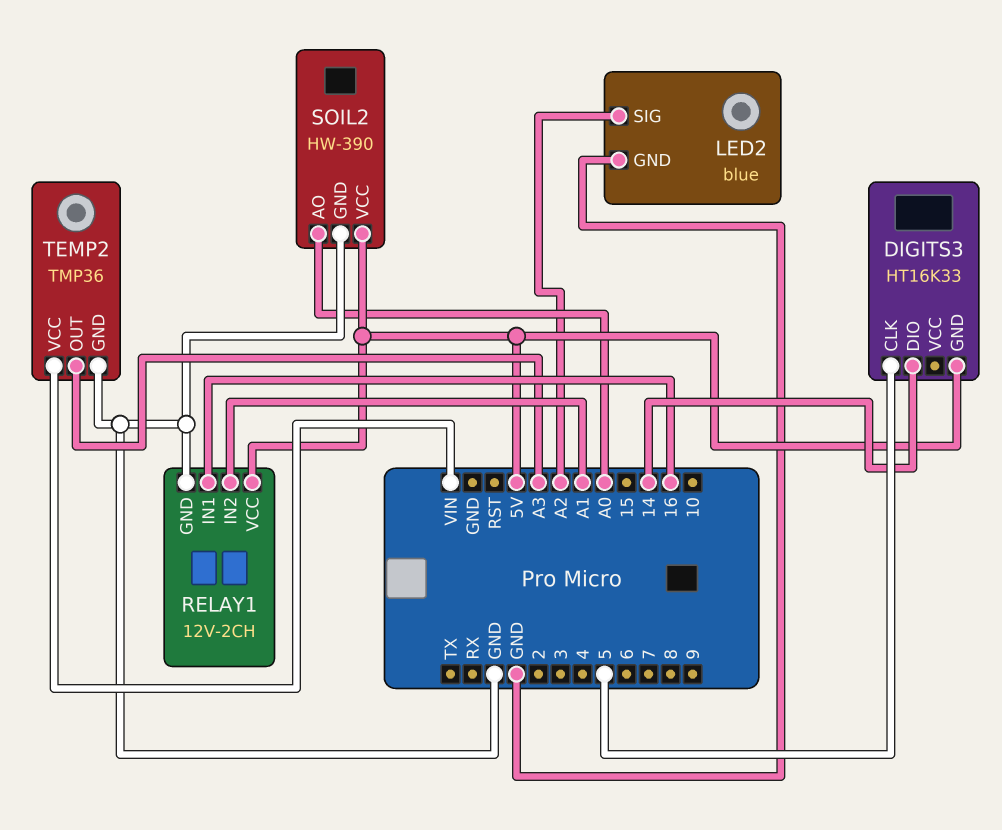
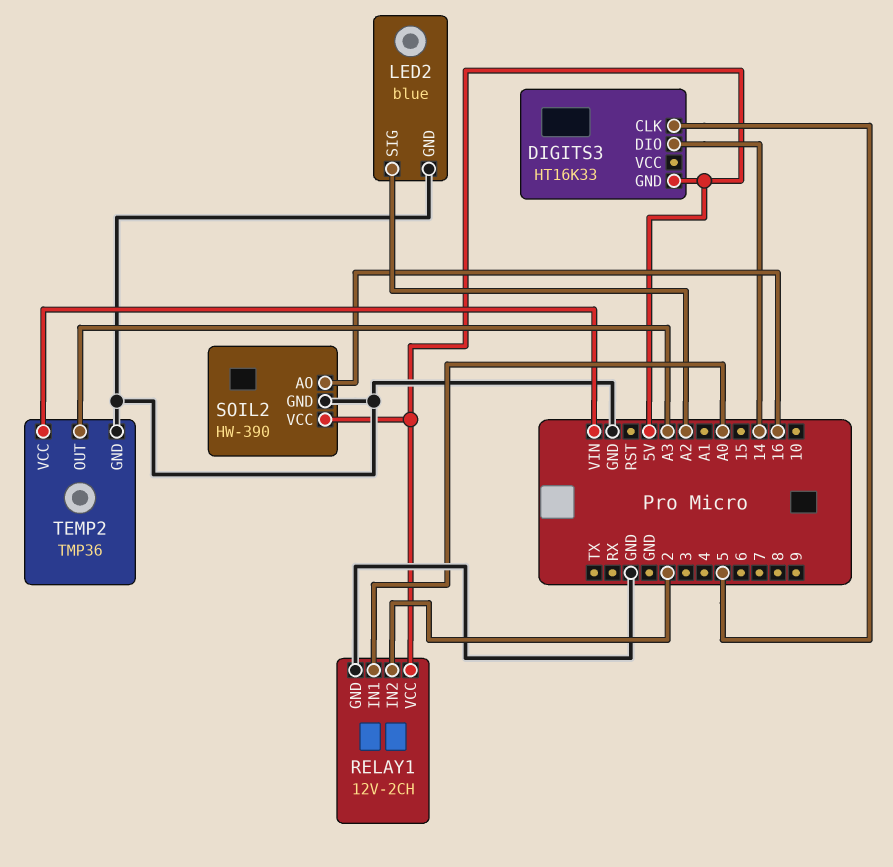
RELAY1 pin IN1: 16 -> A0
RELAY1 pin IN2: A1 -> 2
SOIL2 pin AO: A0 -> 16

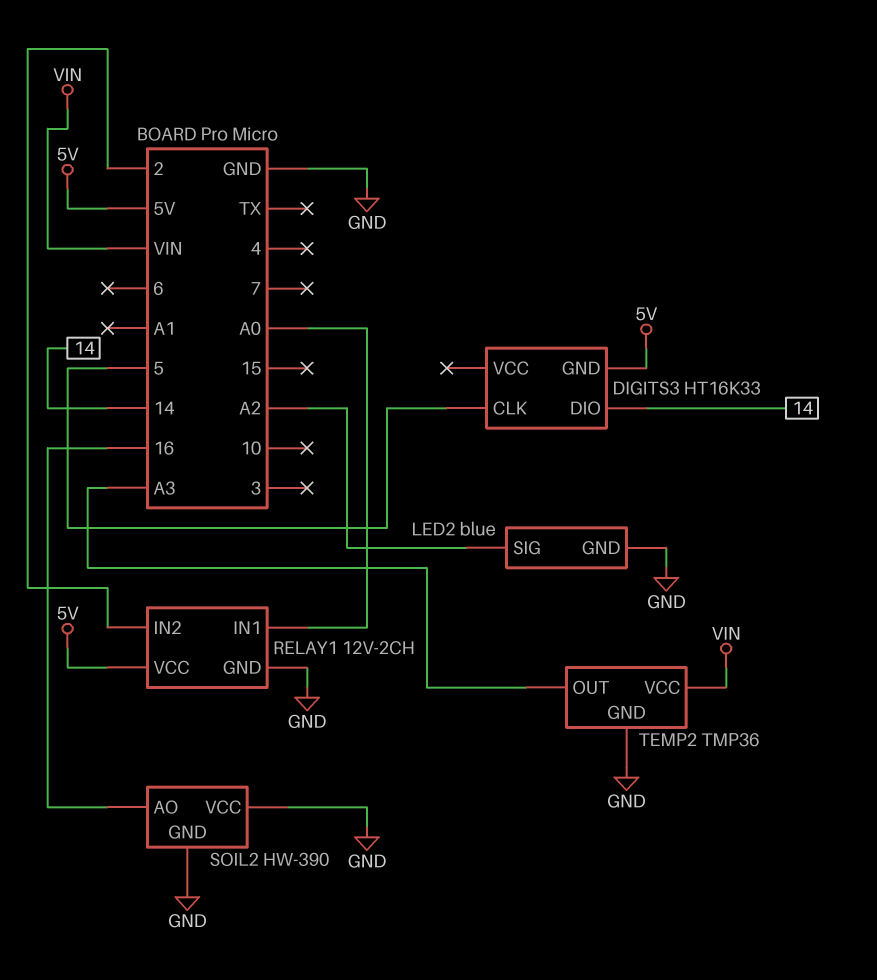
SOIL2 pin VCC: 5V -> GND

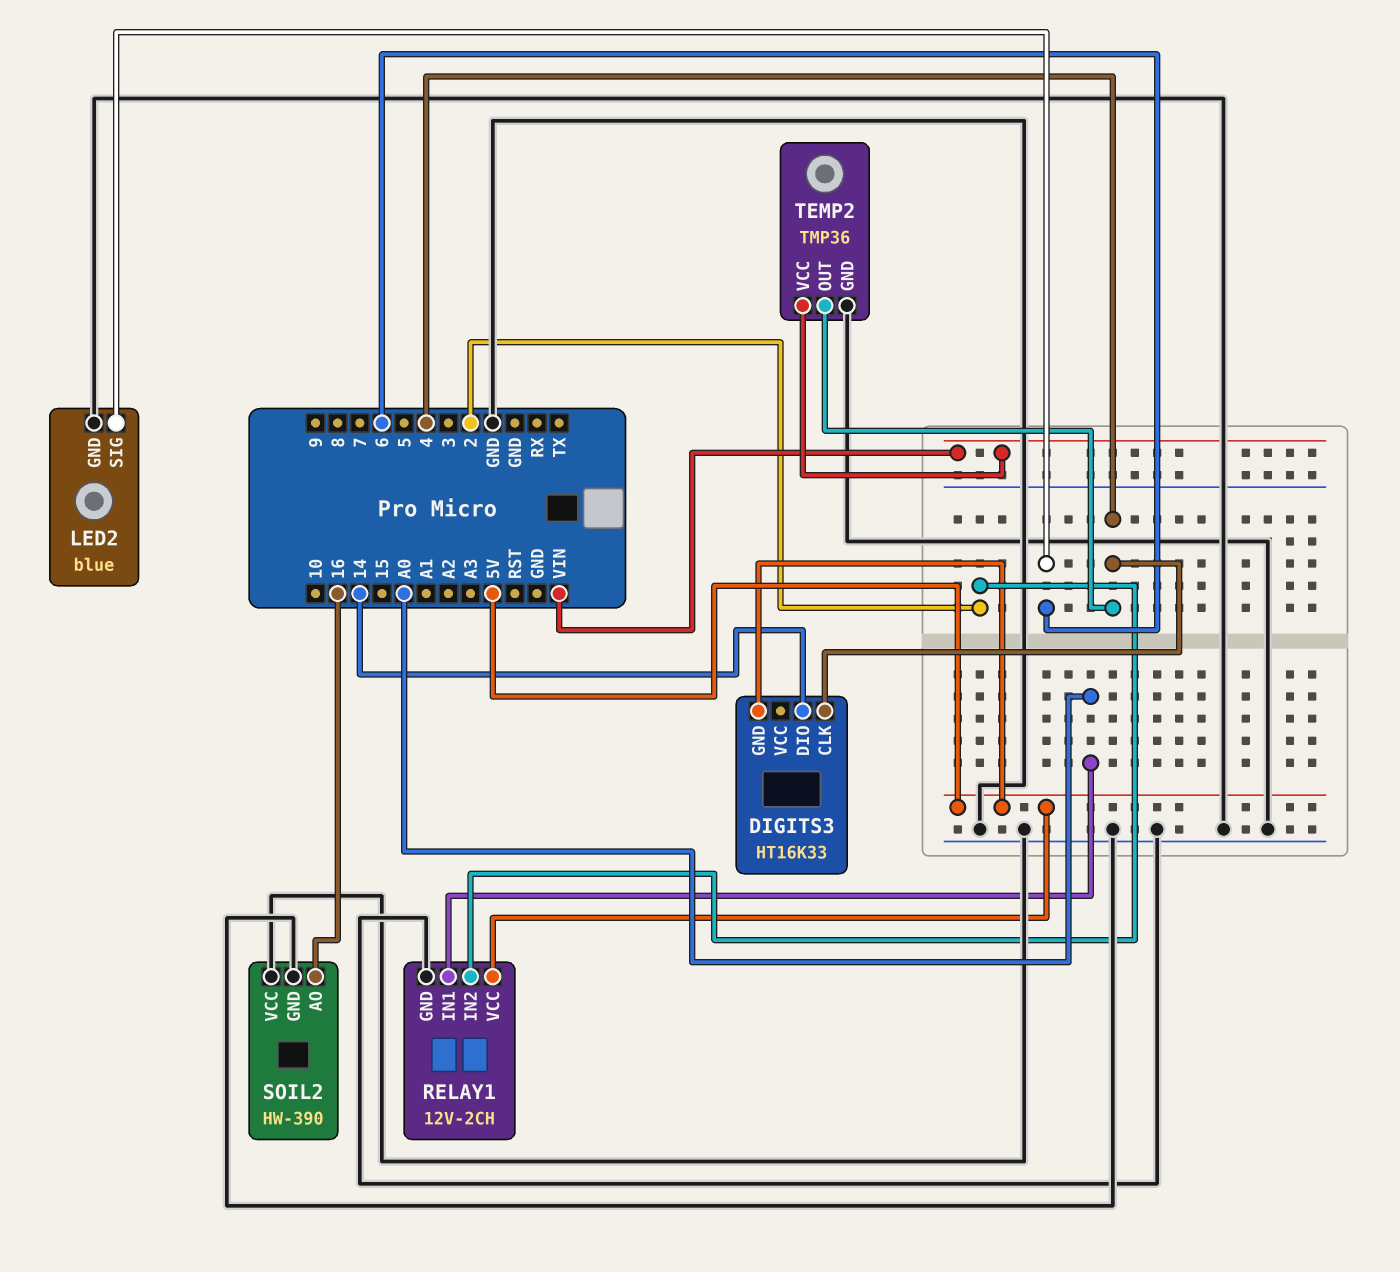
DIGITS3 pin CLK: 5 -> 4
LED2 pin SIG: A2 -> 6
TEMP2 pin OUT: A3 -> 4

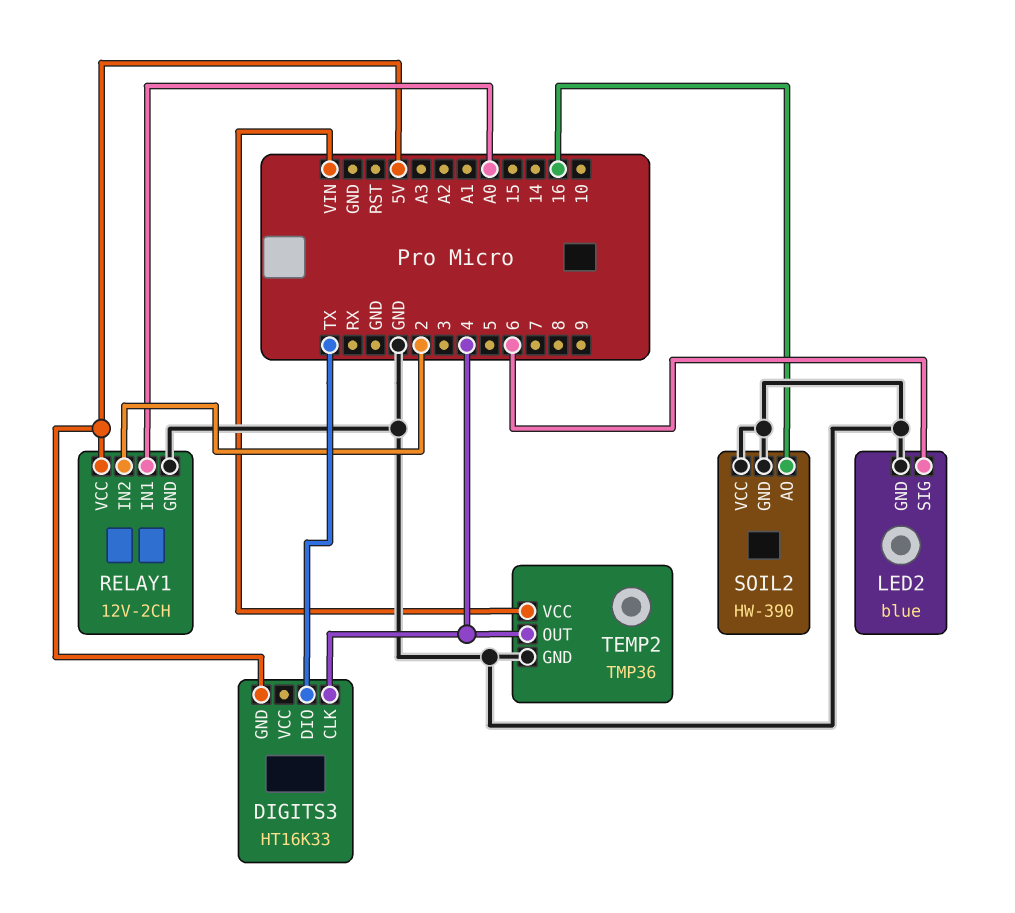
DIGITS3 pin DIO: 14 -> TX

